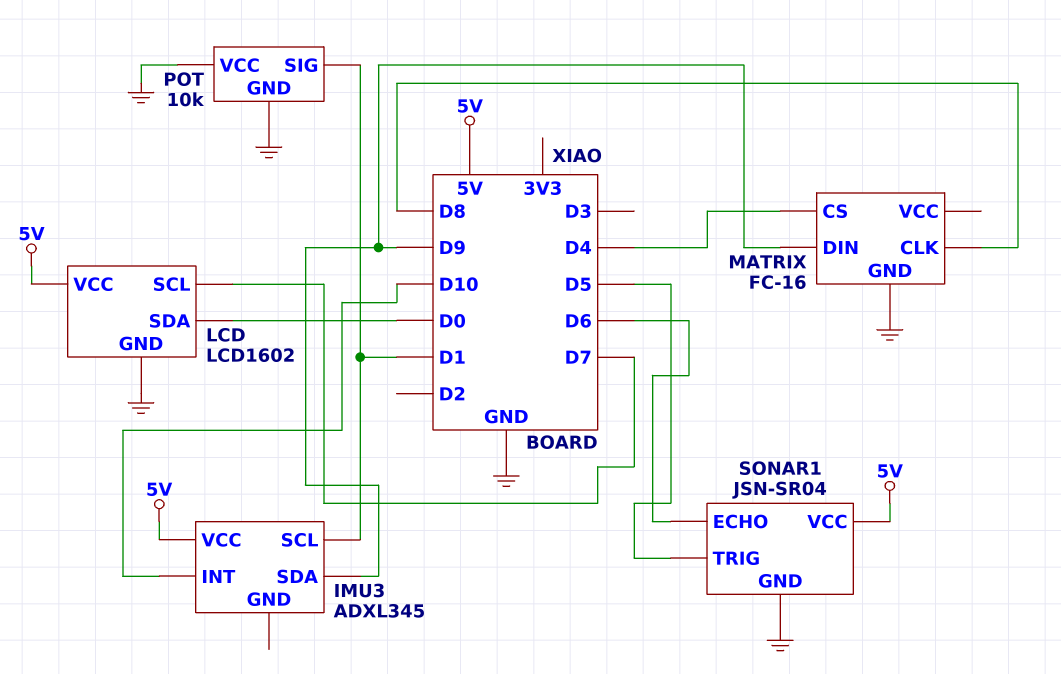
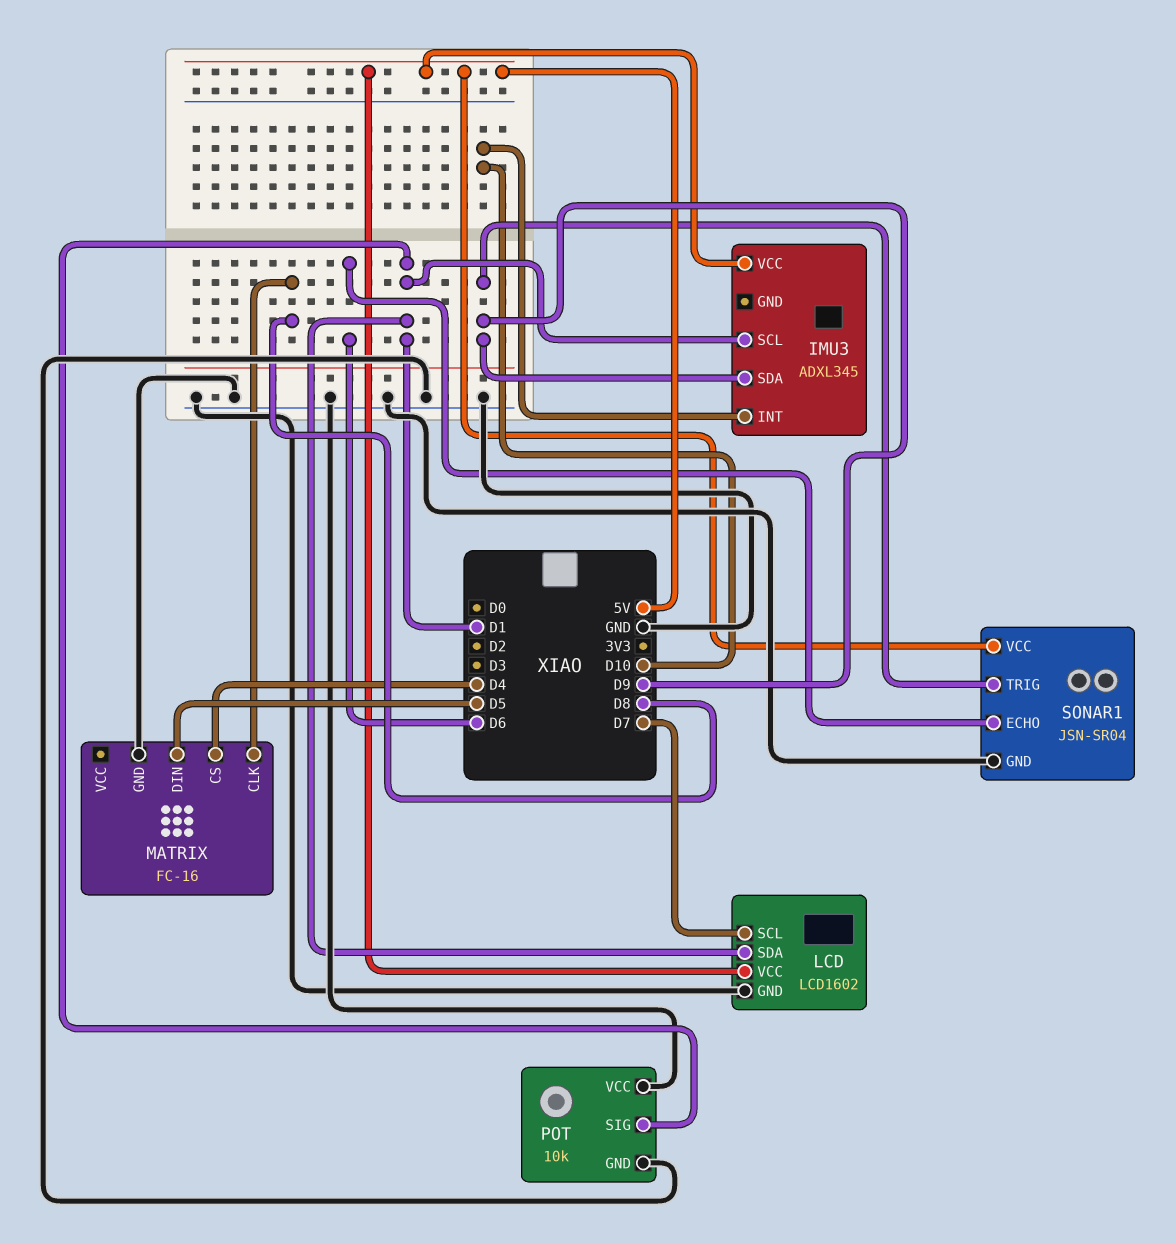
LCD pin SDA: D0 -> D1
MATRIX pin DIN: D9 -> D5
SONAR1 pin TRIG: D5 -> D9

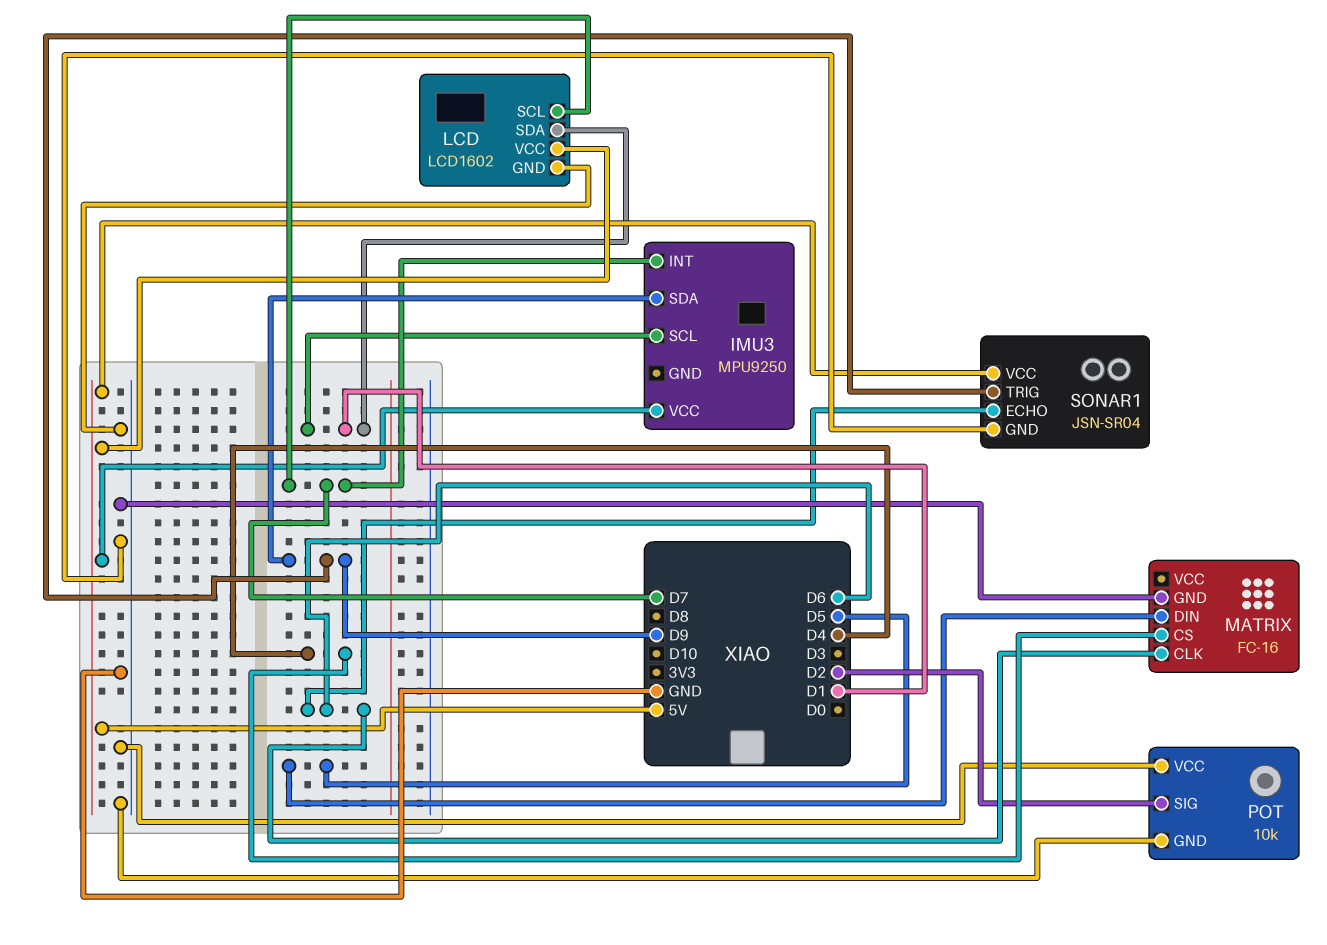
IMU3: ADXL345 -> MPU9250
IMU3 pin INT: D10 -> D7
MATRIX pin CLK: D8 -> D6
POT pin SIG: D1 -> D2

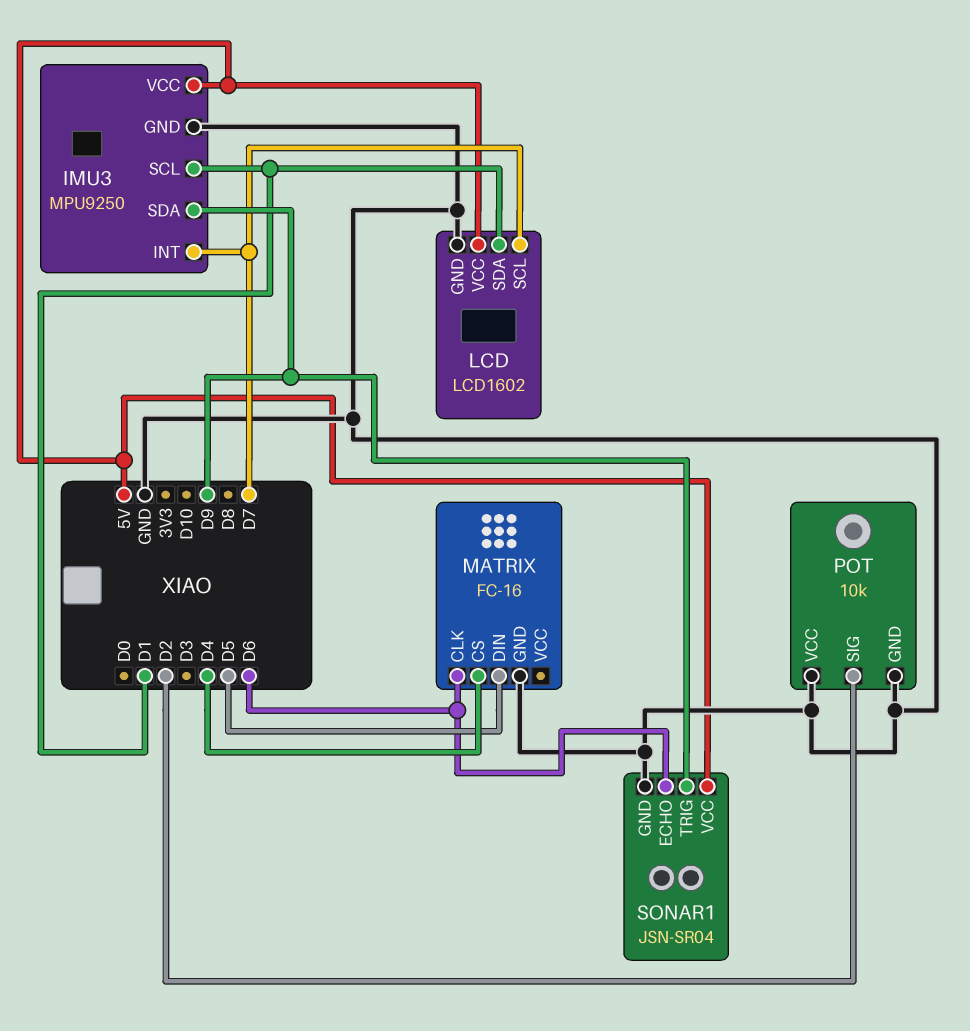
IMU3 pin GND: none -> GND

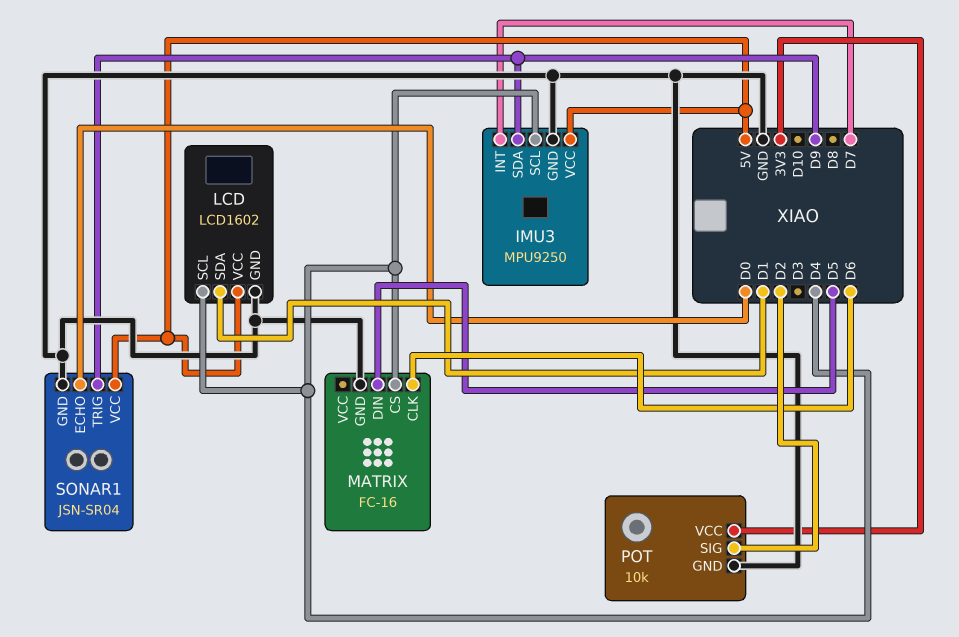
IMU3 pin SCL: D1 -> D4
LCD pin SCL: D7 -> D4
POT pin VCC: GND -> 3V3
SONAR1 pin ECHO: D6 -> D0

